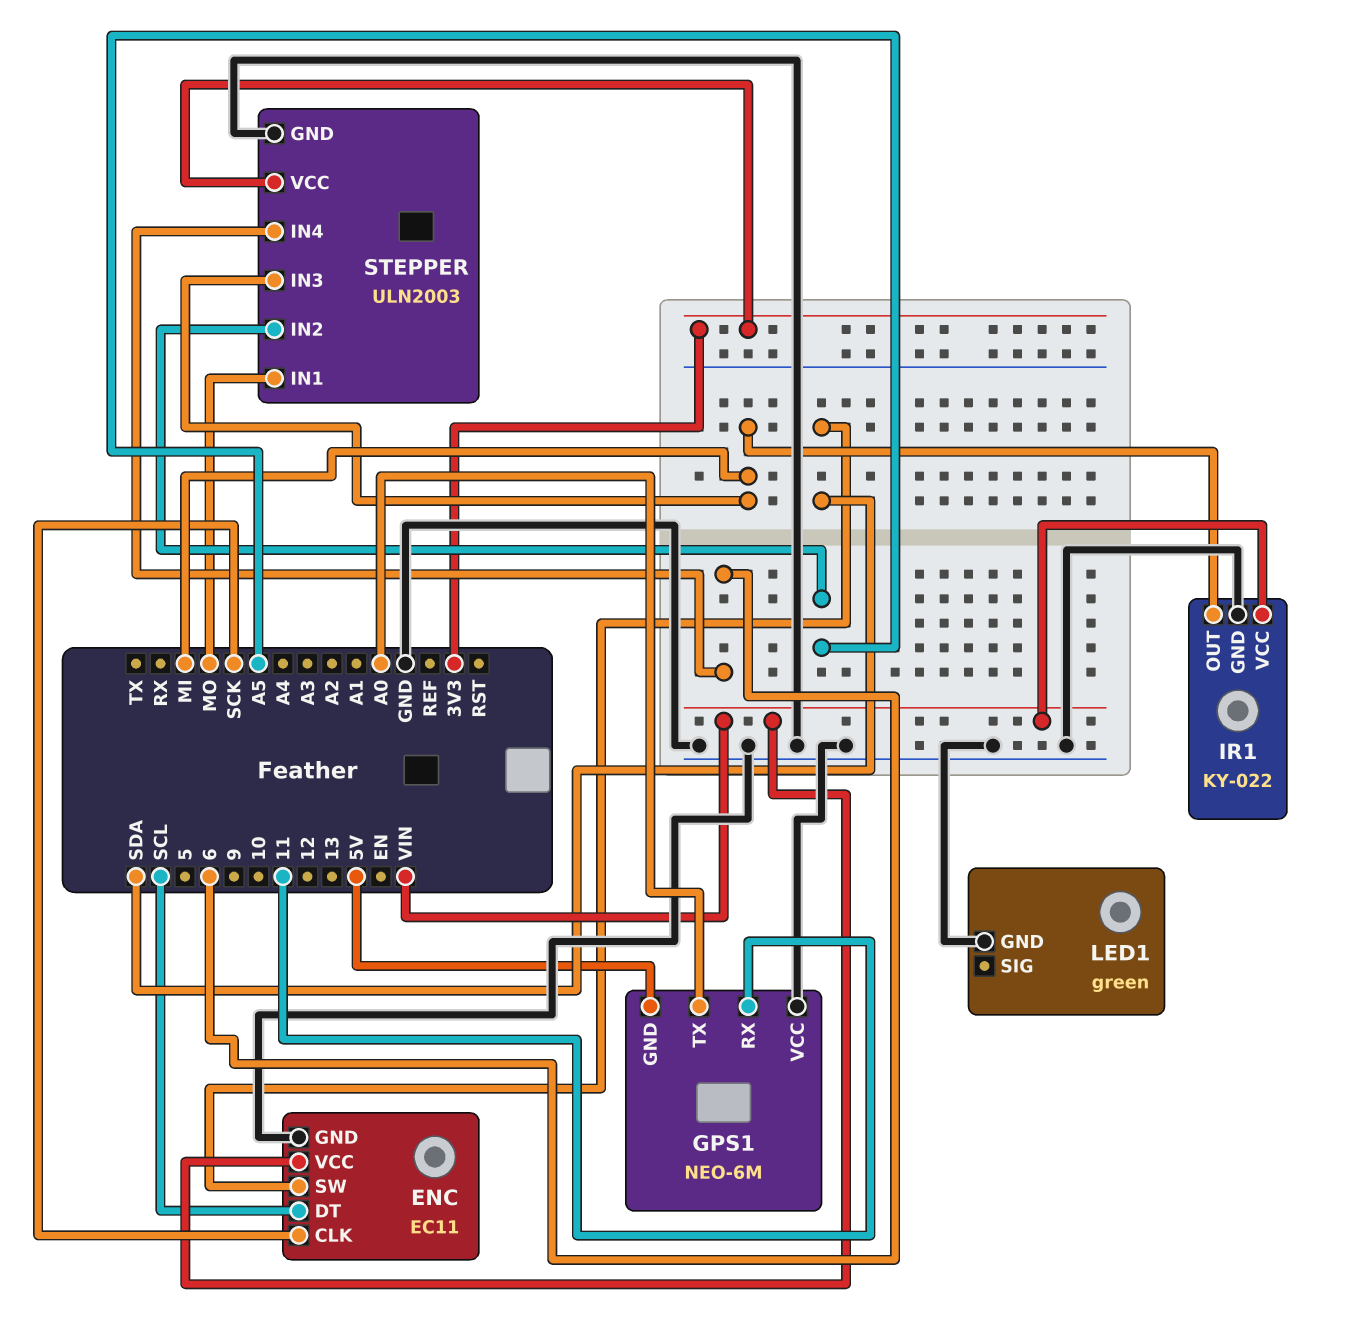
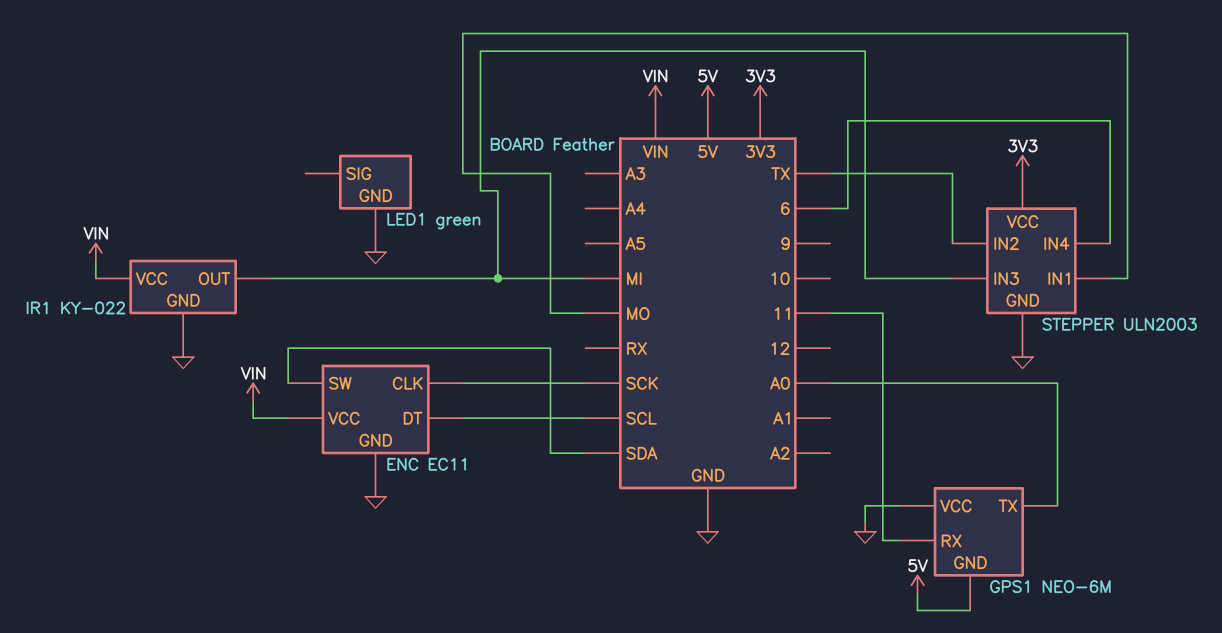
STEPPER pin IN2: A5 -> TX

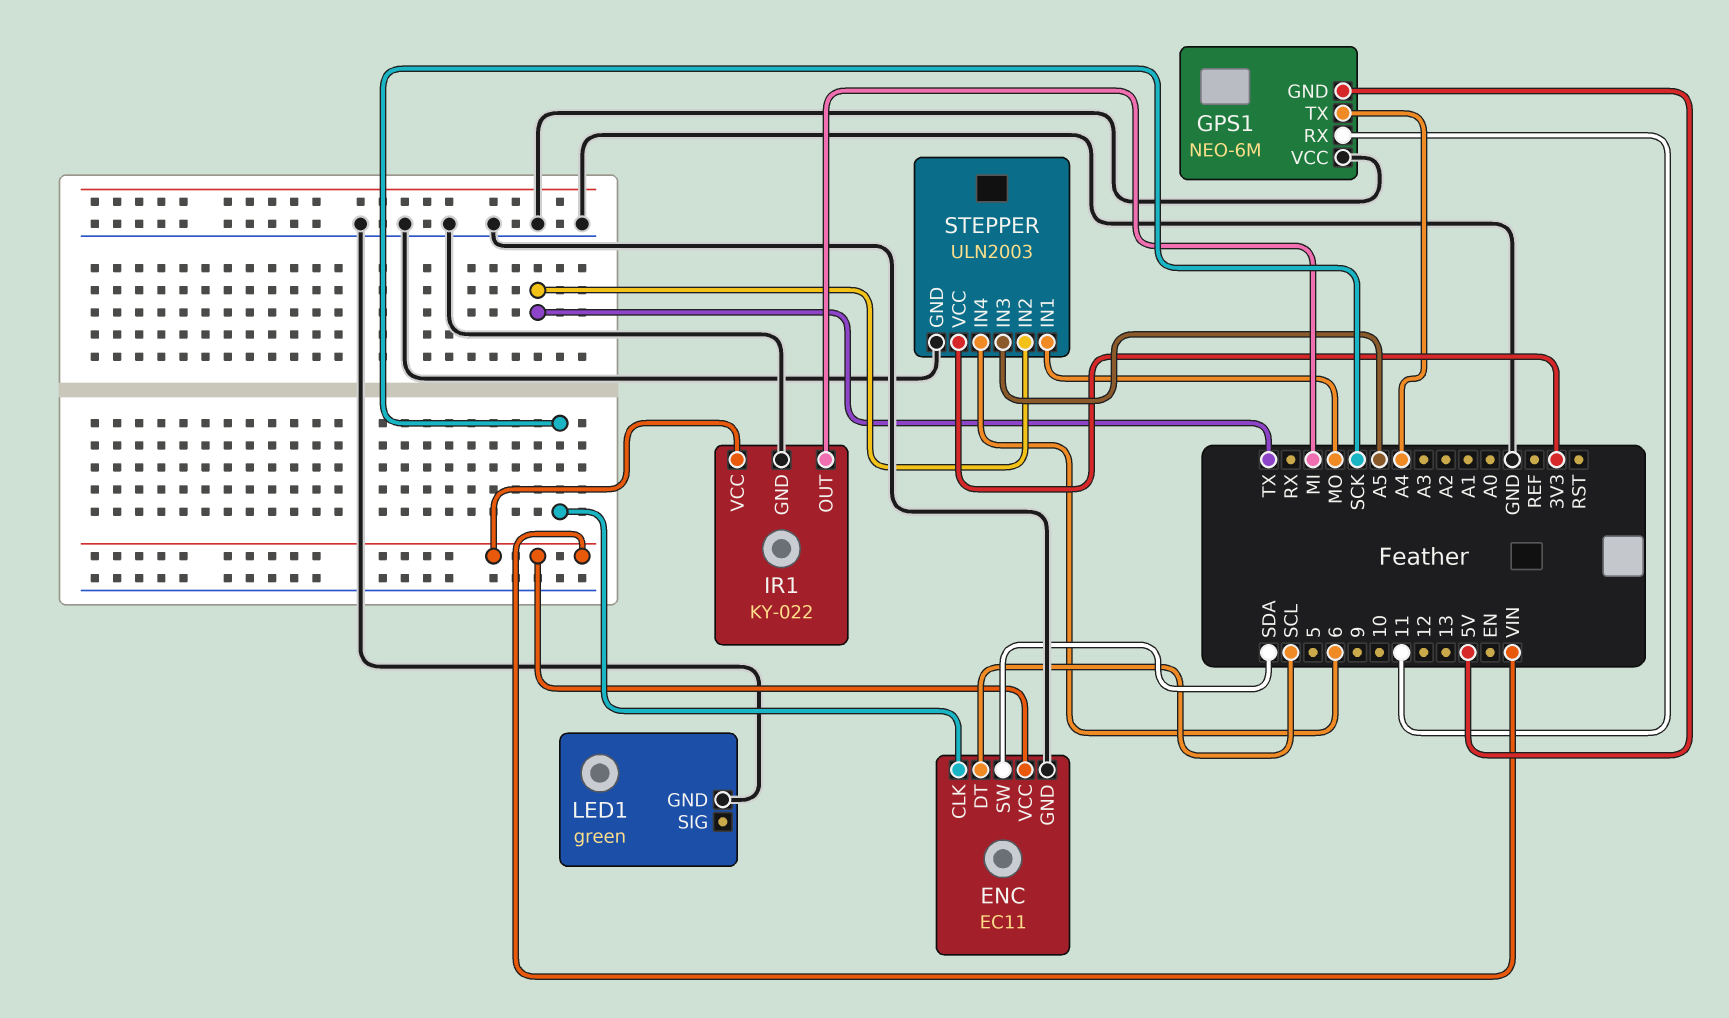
GPS1 pin TX: A0 -> A4
STEPPER pin IN3: MI -> A5

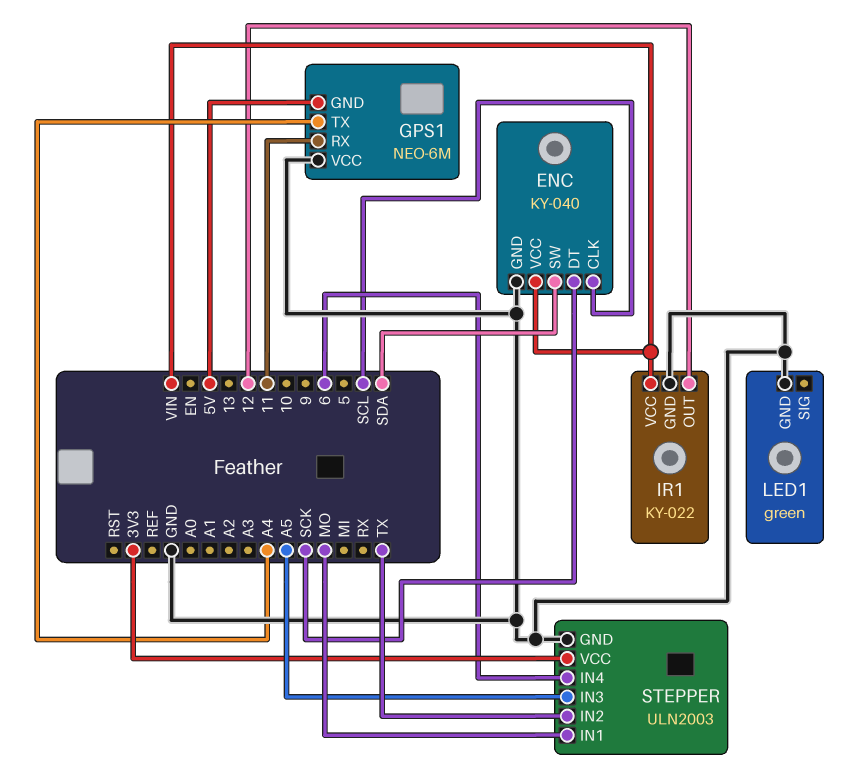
ENC: EC11 -> KY-040
ENC pin CLK: SCK -> SCL
ENC pin DT: SCL -> SCK
IR1 pin OUT: MI -> 12

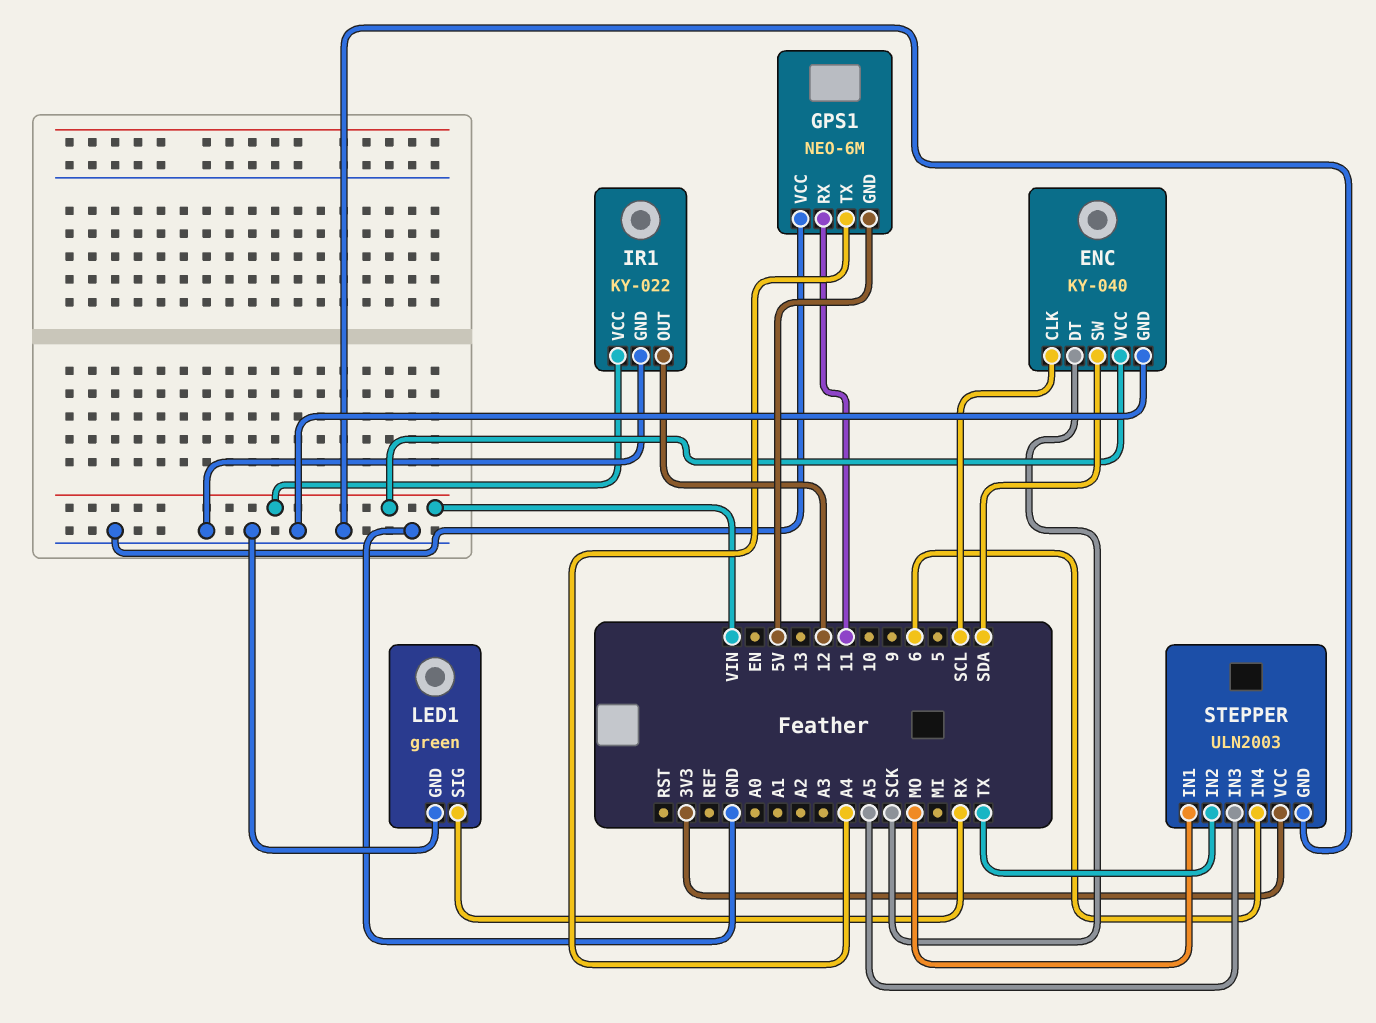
LED1 pin SIG: none -> RX

